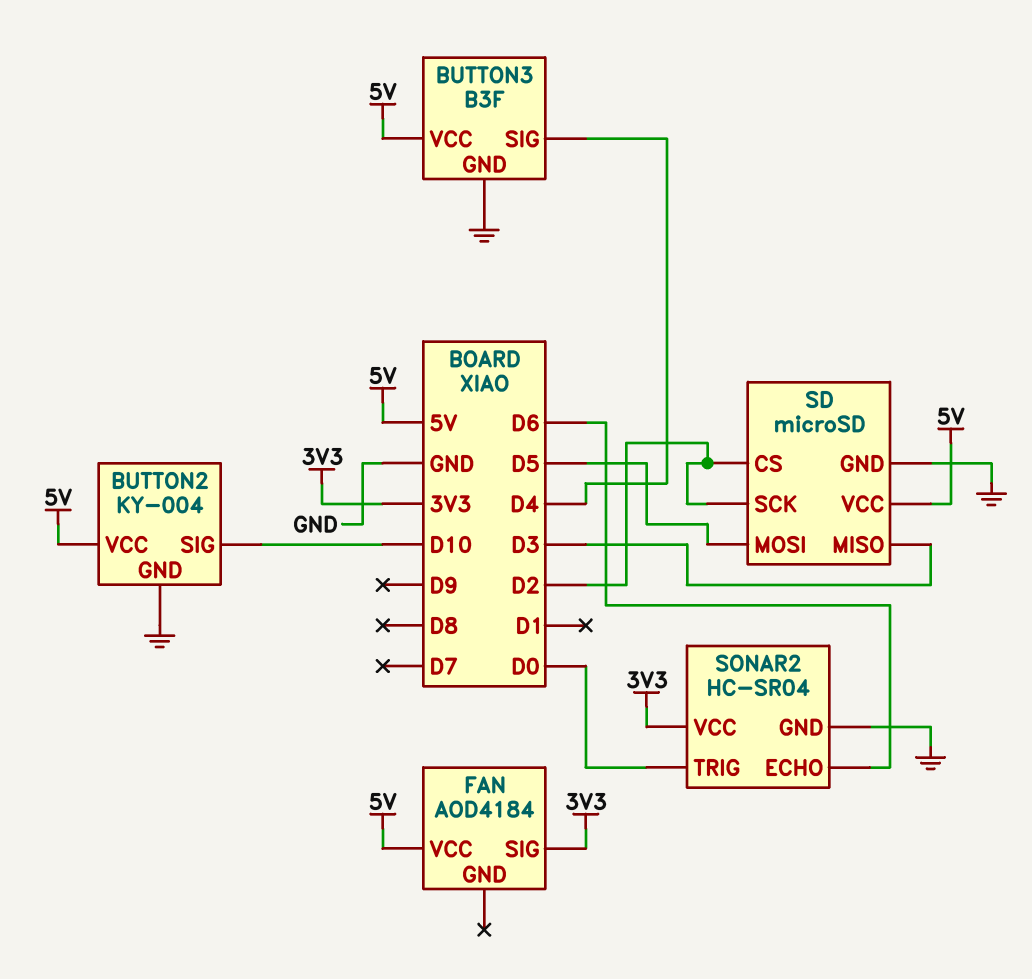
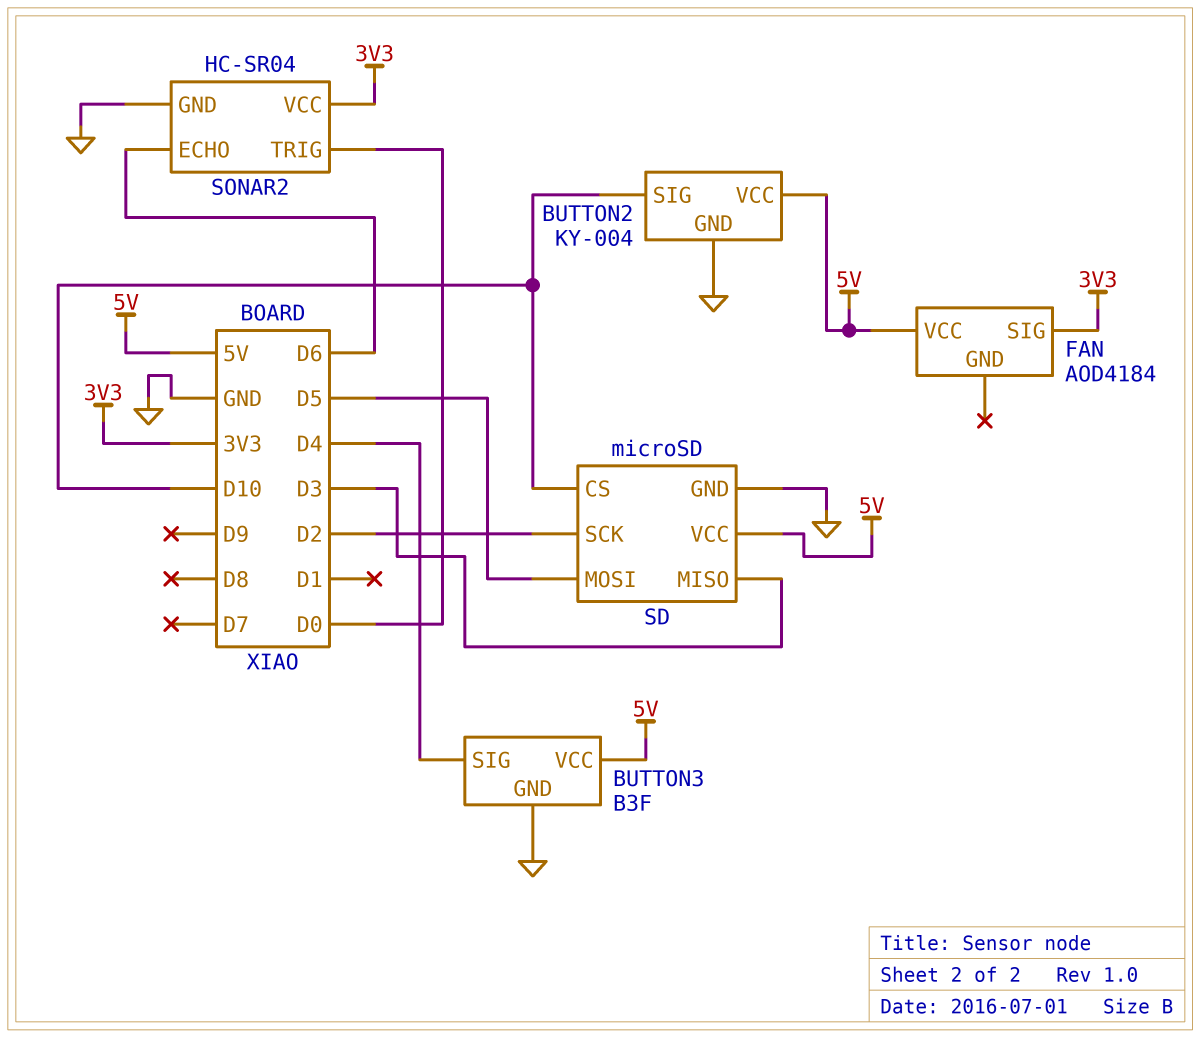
SD pin CS: D2 -> D10

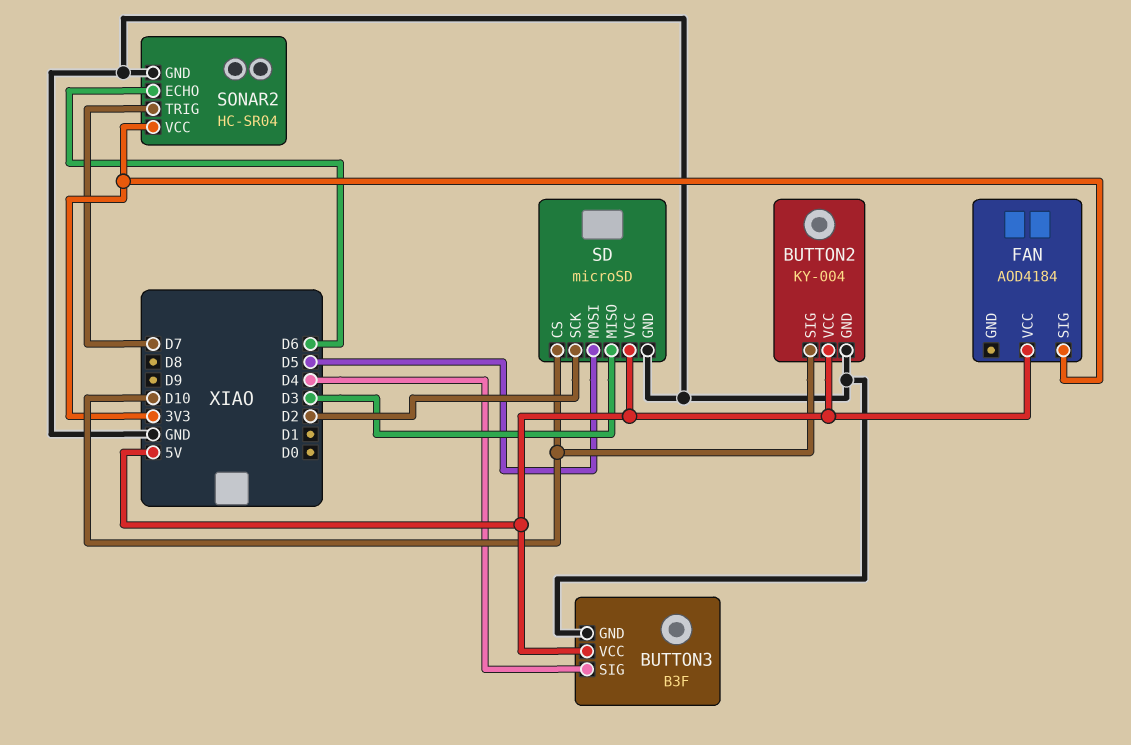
SONAR2 pin TRIG: D0 -> D7

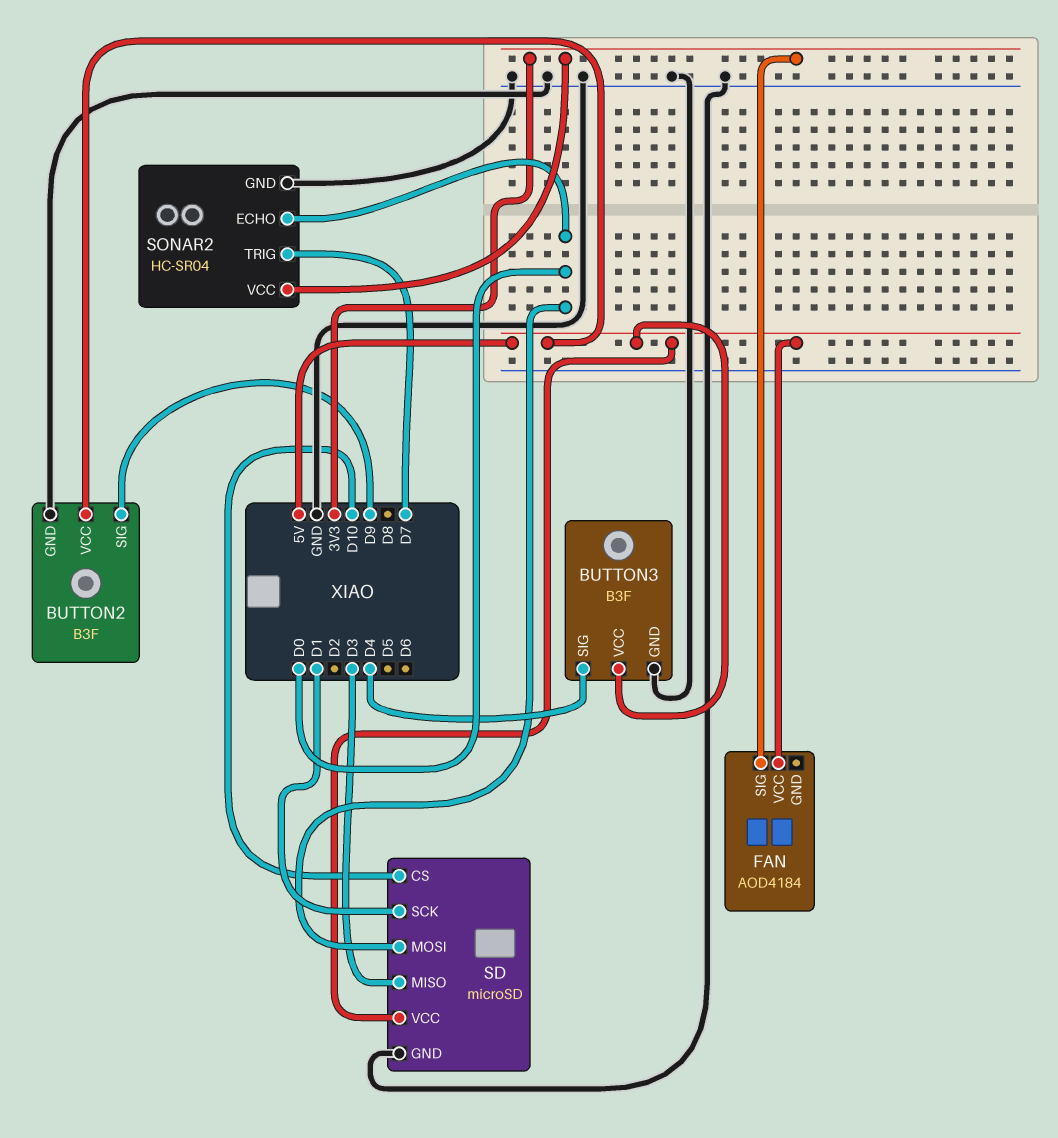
BUTTON2: KY-004 -> B3F
BUTTON2 pin SIG: D10 -> D9
SD pin MOSI: D5 -> D0
SD pin SCK: D2 -> D1
SONAR2 pin ECHO: D6 -> D0

